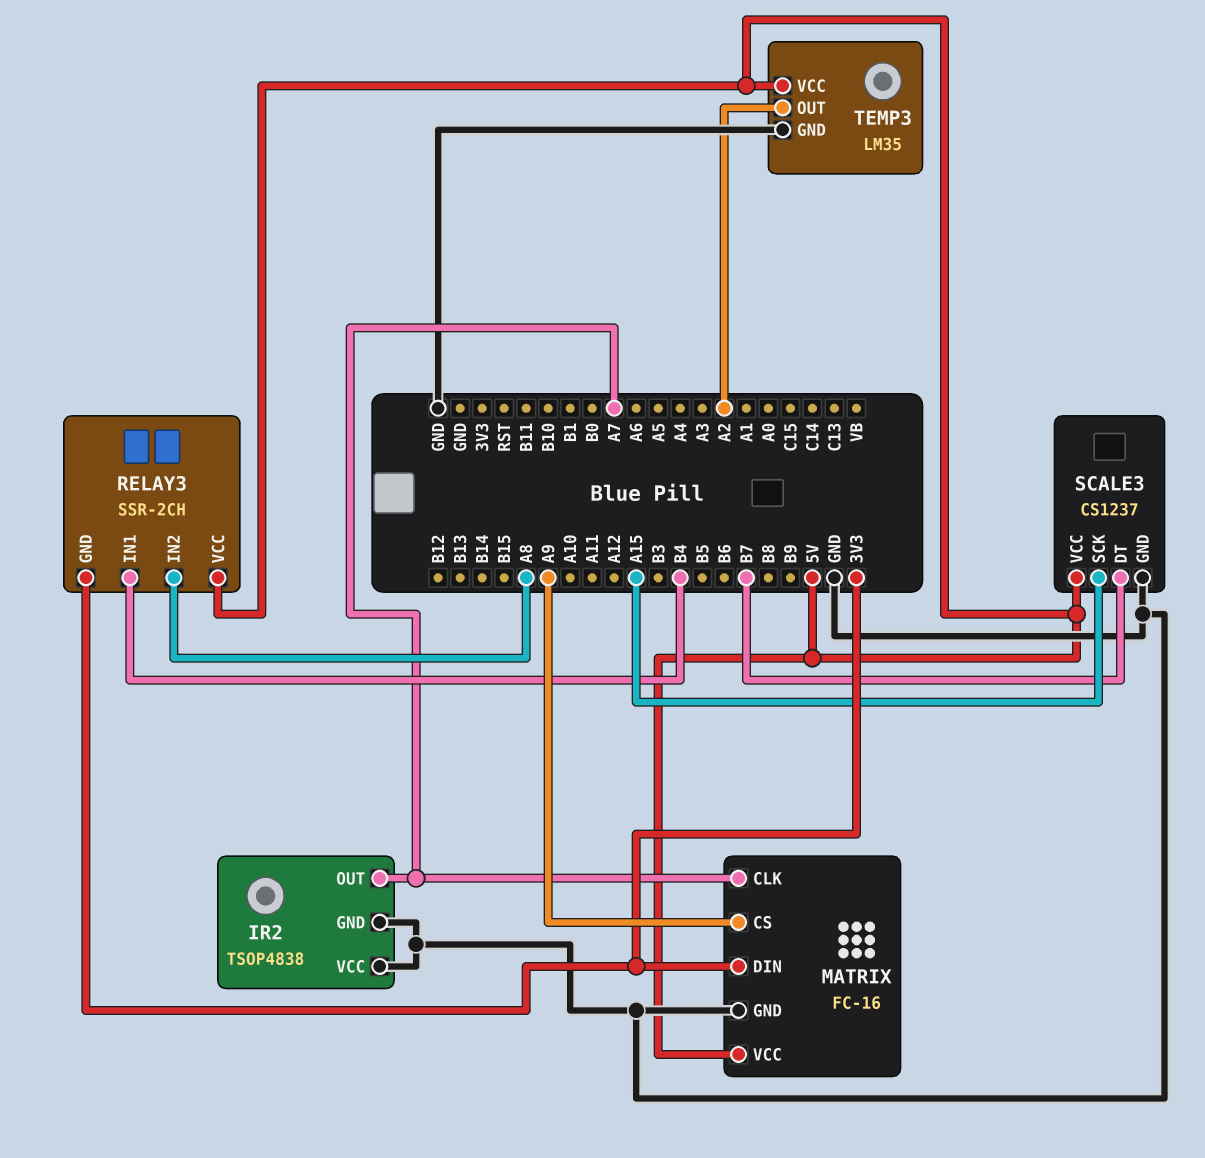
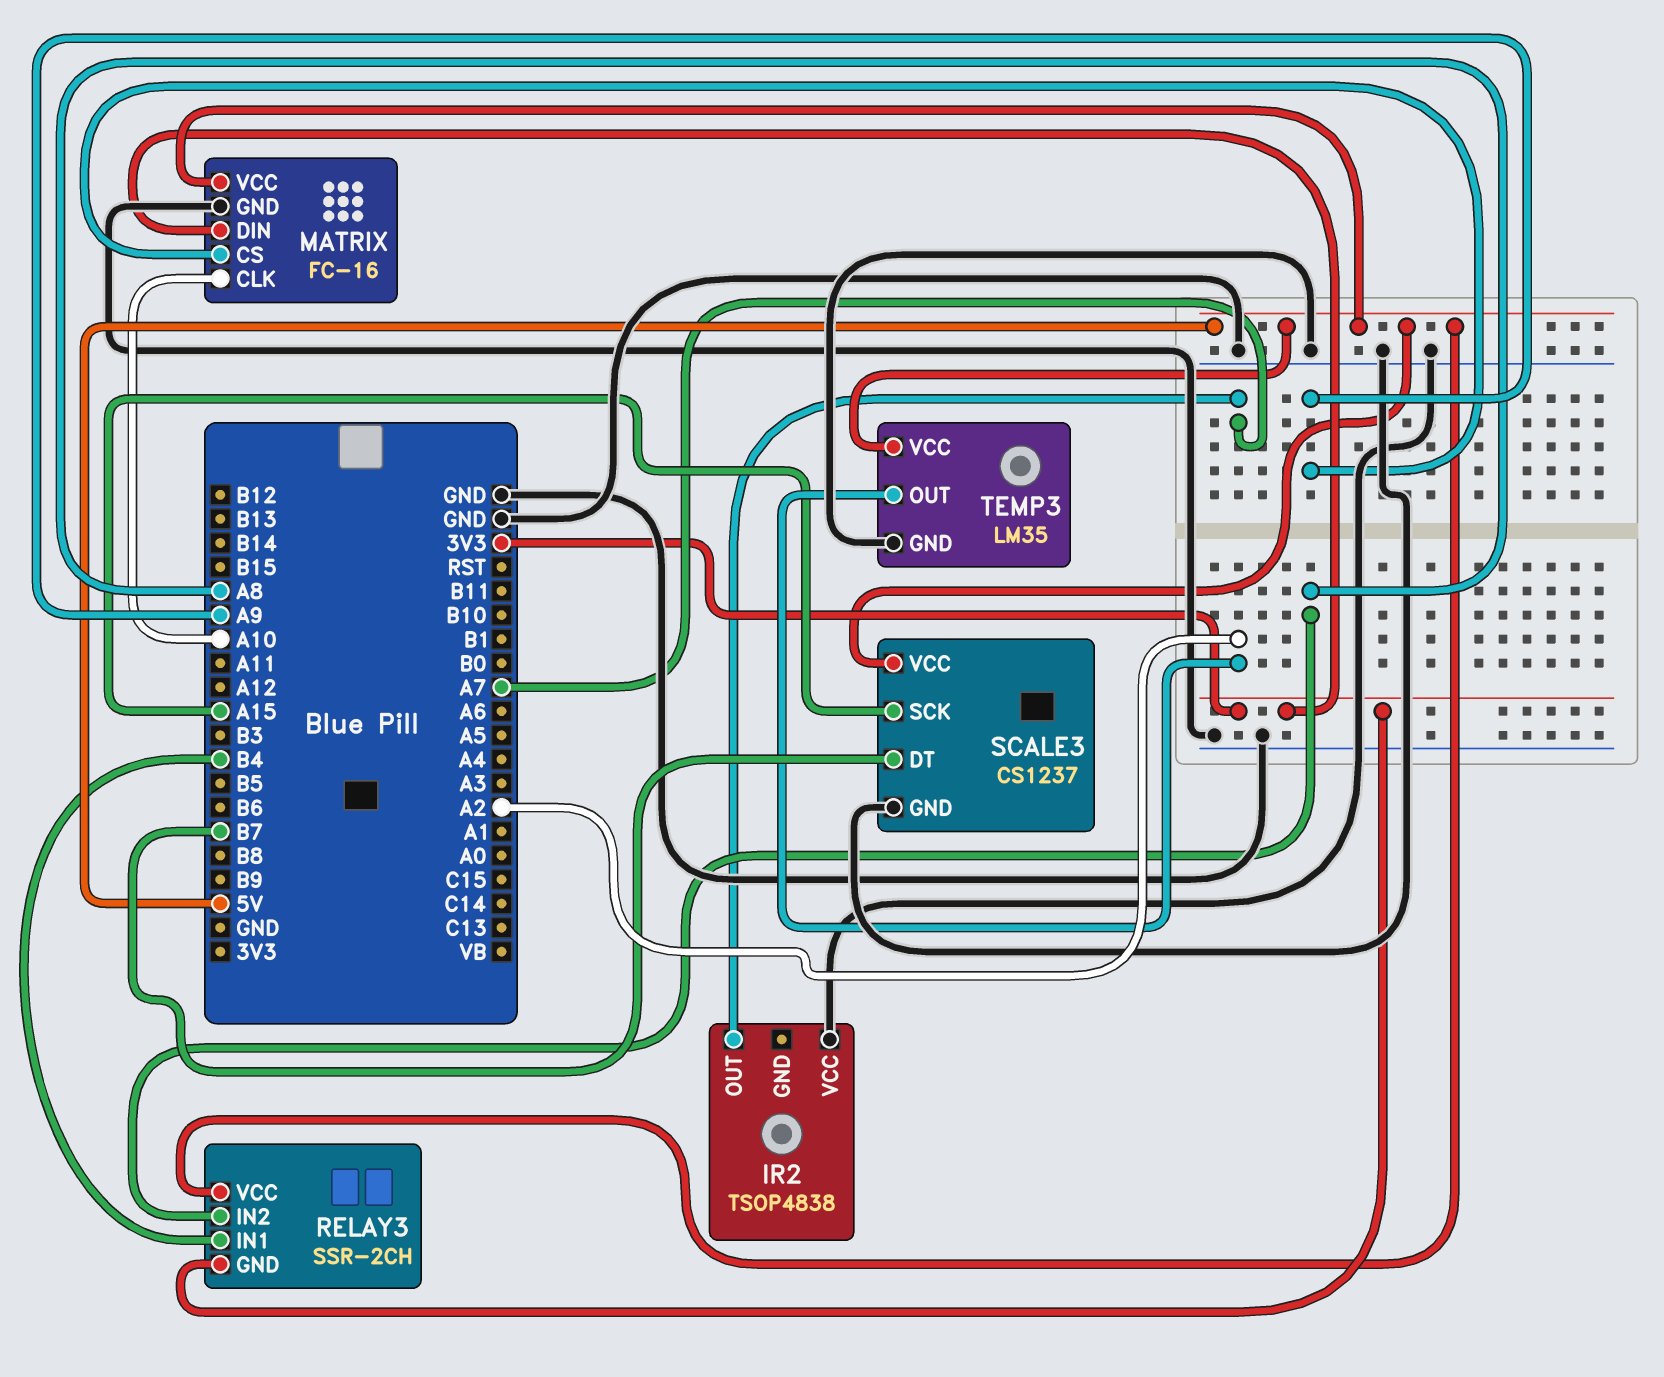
IR2 pin GND: GND -> none
MATRIX pin CLK: A7 -> A10

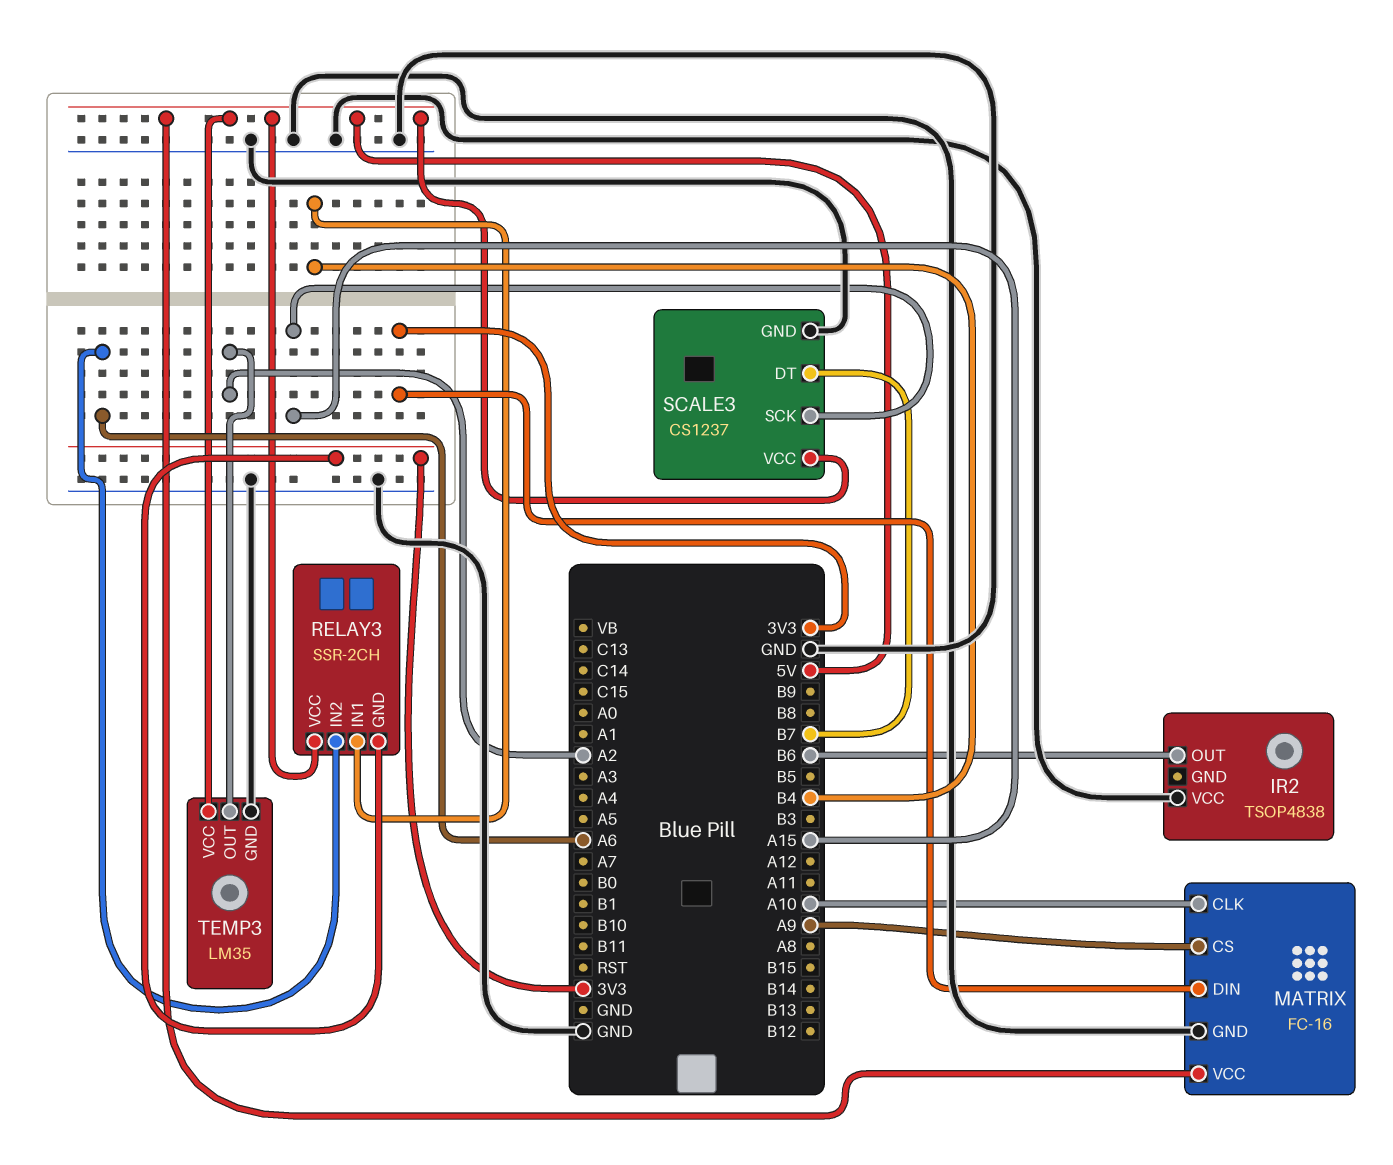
IR2 pin OUT: A7 -> B6
RELAY3 pin IN2: A8 -> A6

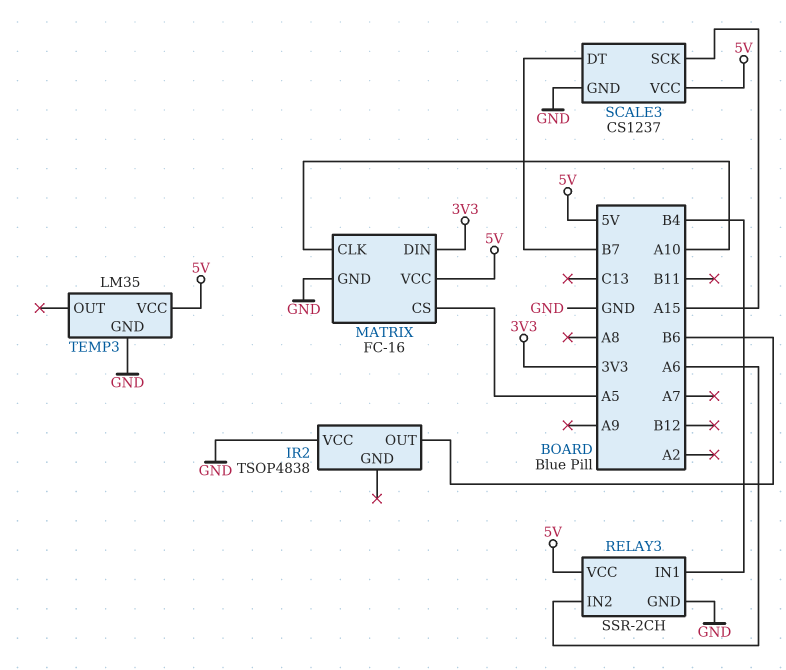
MATRIX pin CS: A9 -> A5
RELAY3 pin GND: 3V3 -> GND
TEMP3 pin OUT: A2 -> none

